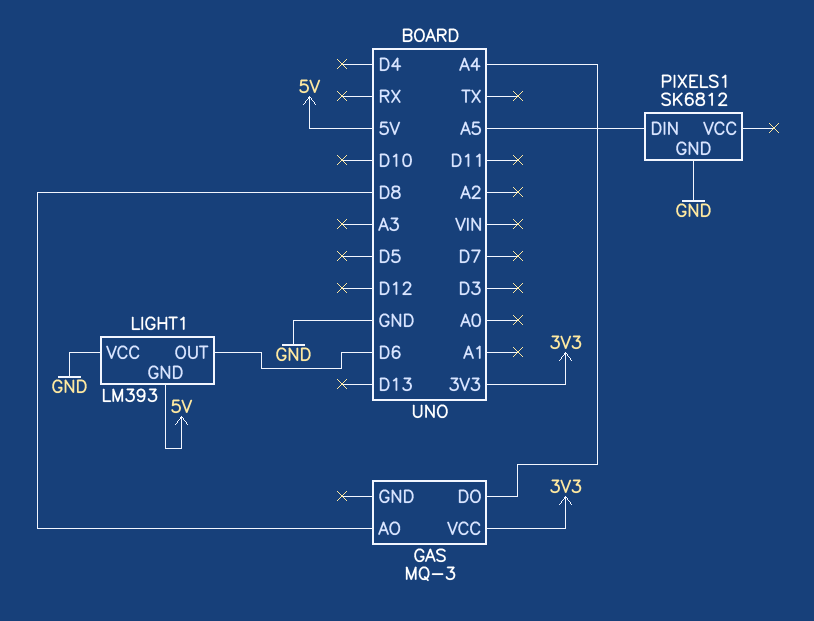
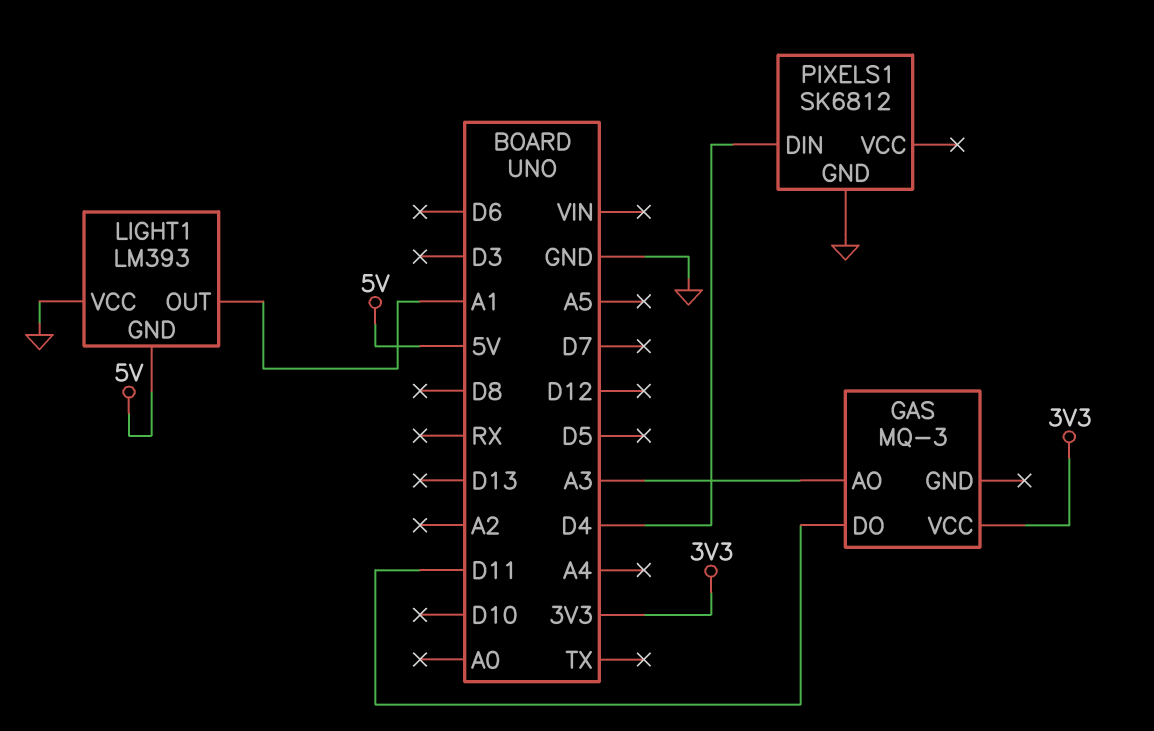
GAS pin AO: D8 -> A3
GAS pin DO: A4 -> D11
LIGHT1 pin OUT: D6 -> A1
PIXELS1 pin DIN: A5 -> D4

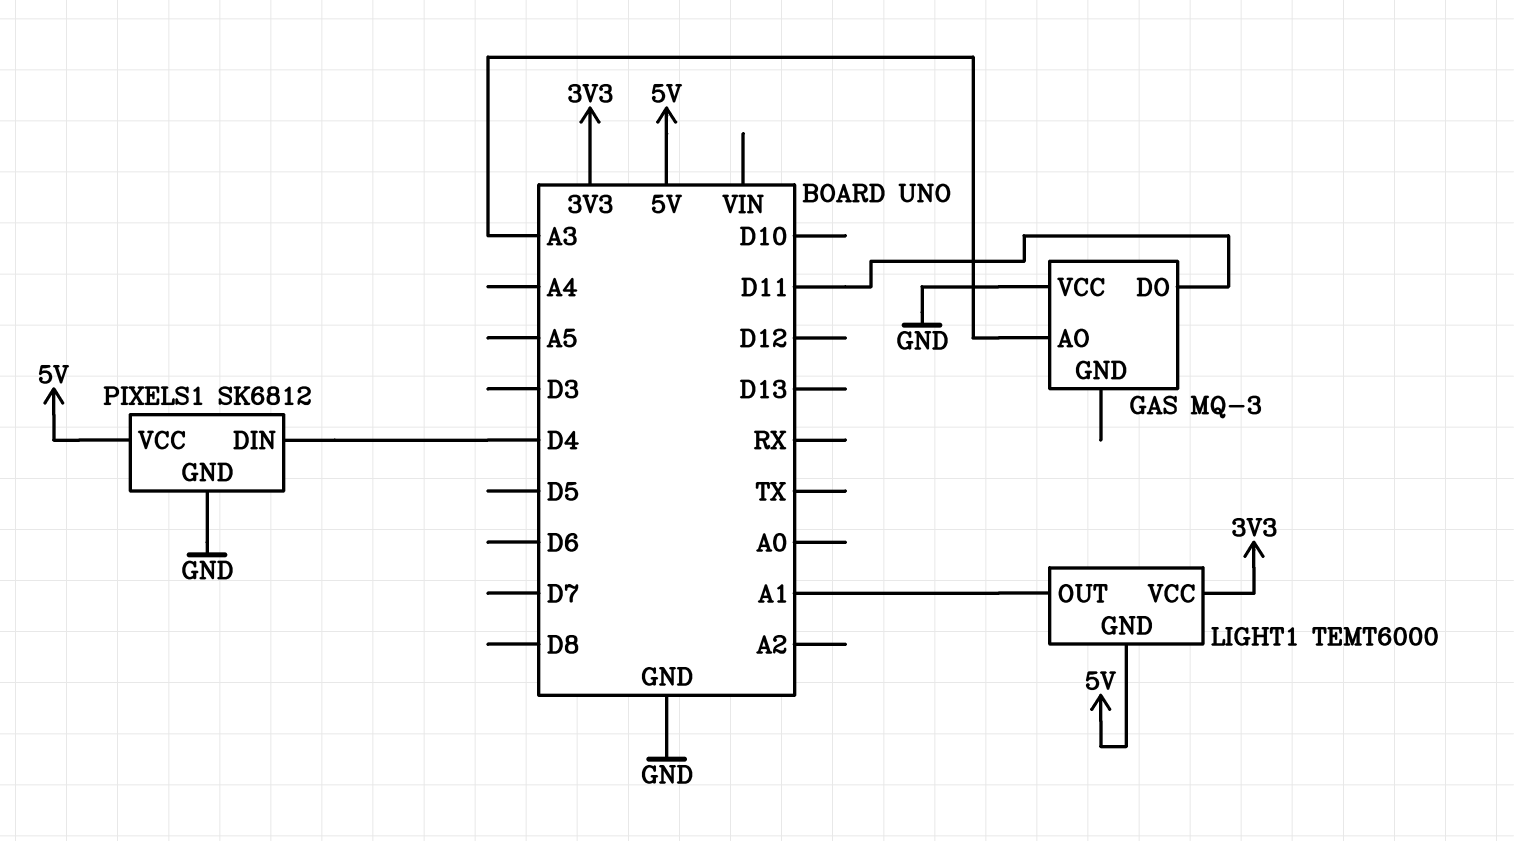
GAS pin VCC: 3V3 -> GND
LIGHT1: LM393 -> TEMT6000
LIGHT1 pin VCC: GND -> 3V3
PIXELS1 pin VCC: none -> 5V

